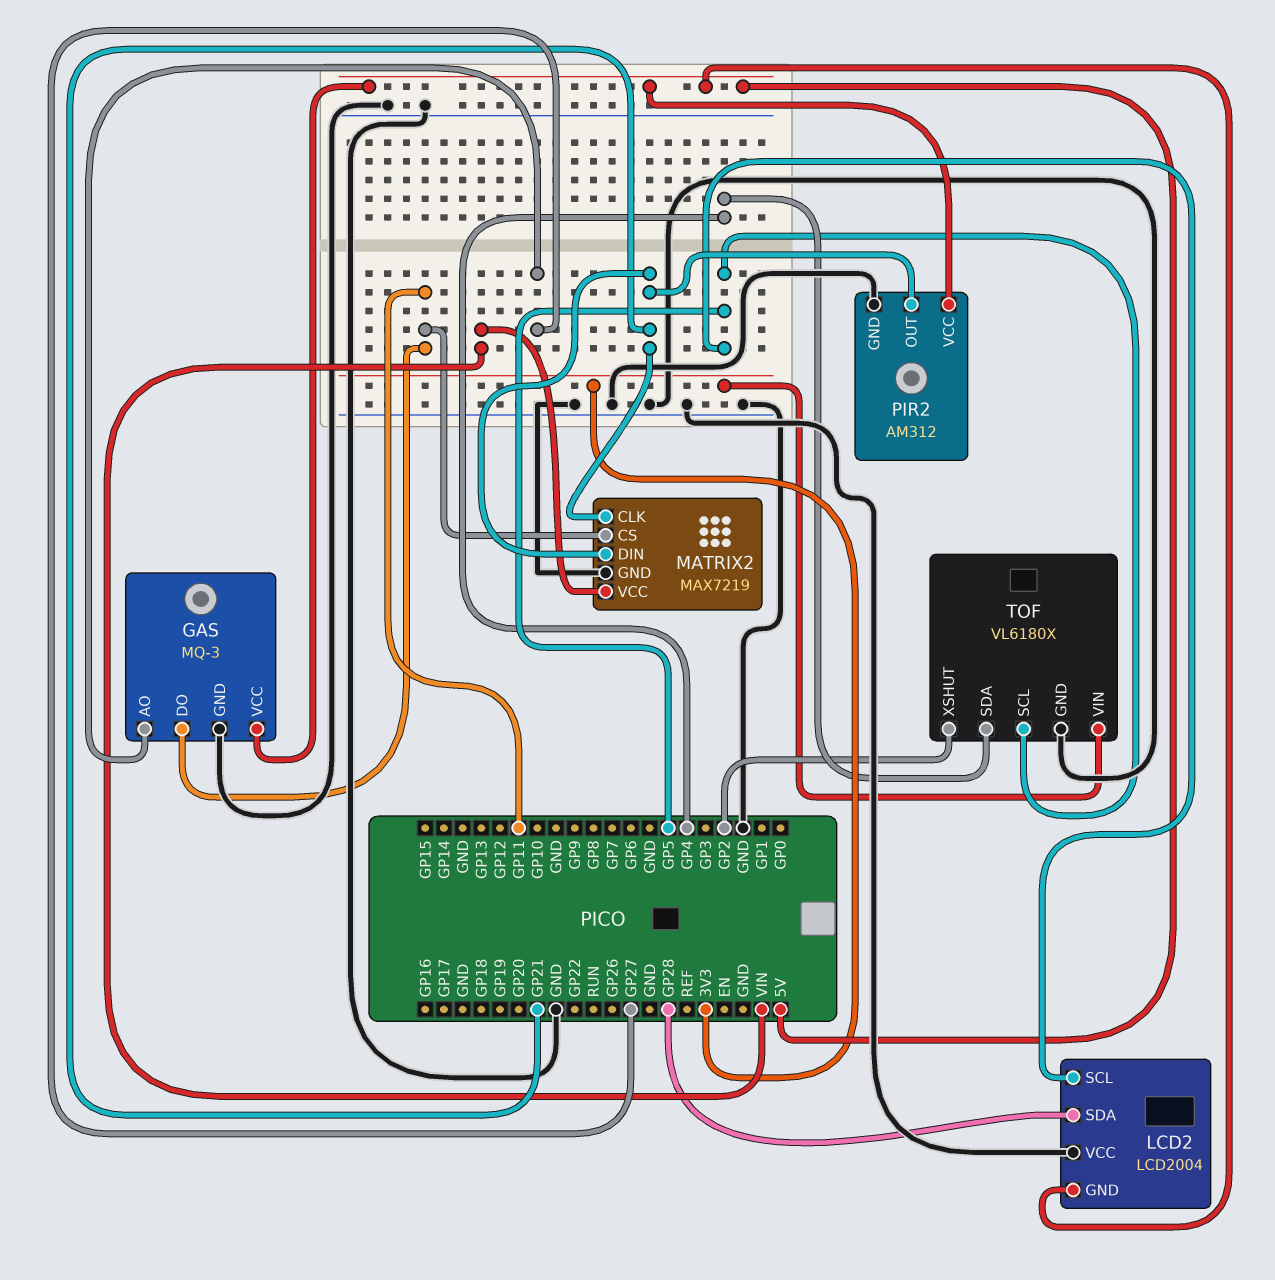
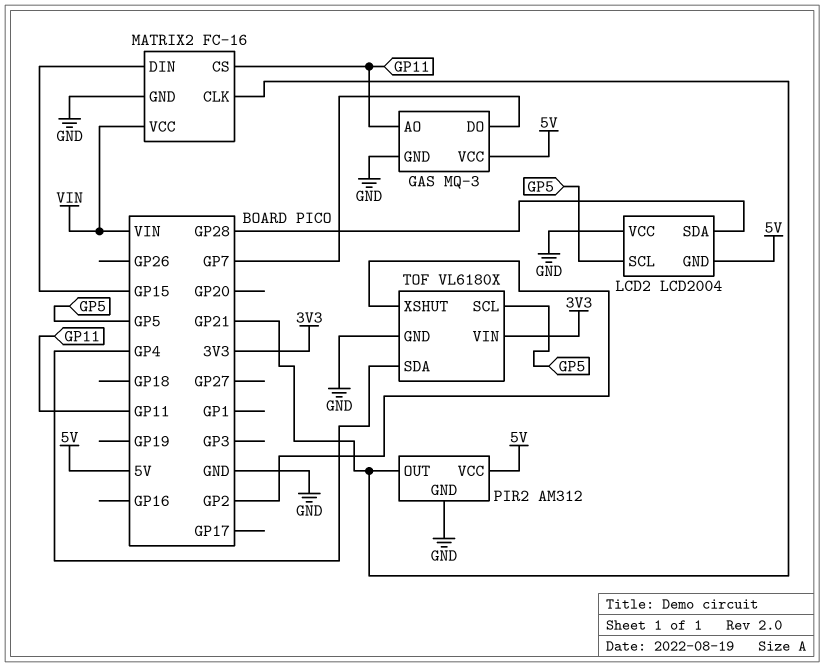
GAS pin AO: GP27 -> GP11
GAS pin DO: GP11 -> GP7
MATRIX2: MAX7219 -> FC-16
MATRIX2 pin DIN: GP21 -> GP15

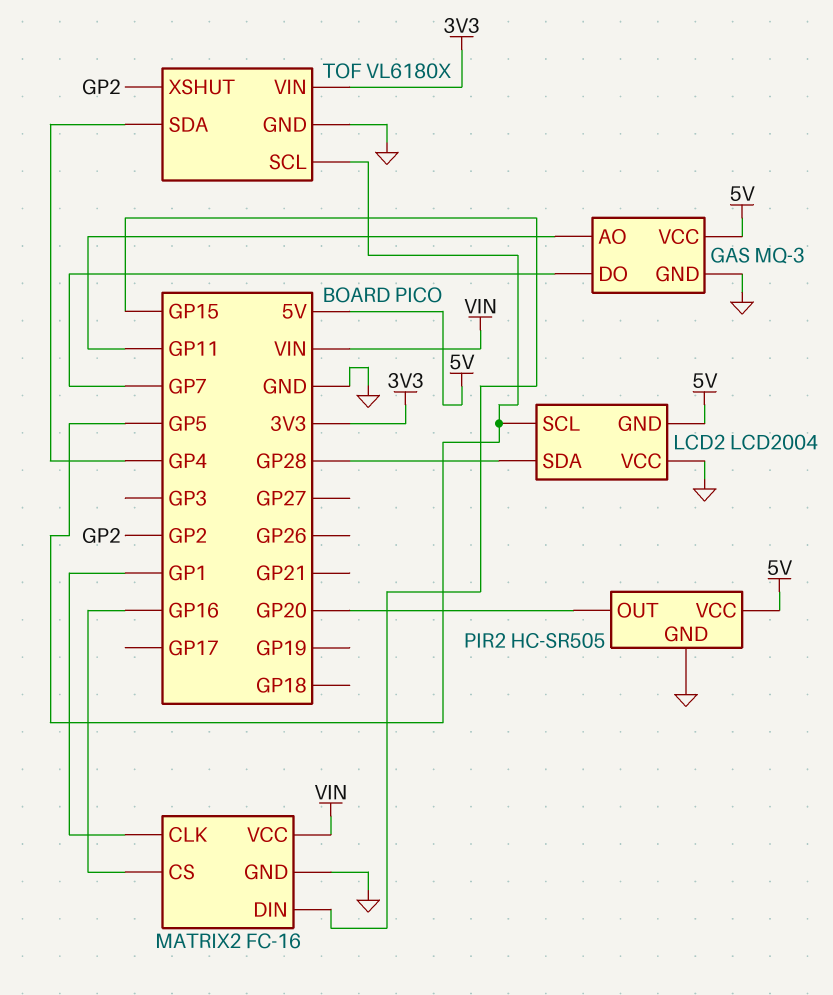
MATRIX2 pin CLK: GP21 -> GP1
MATRIX2 pin CS: GP11 -> GP16
PIR2: AM312 -> HC-SR505
PIR2 pin OUT: GP21 -> GP20

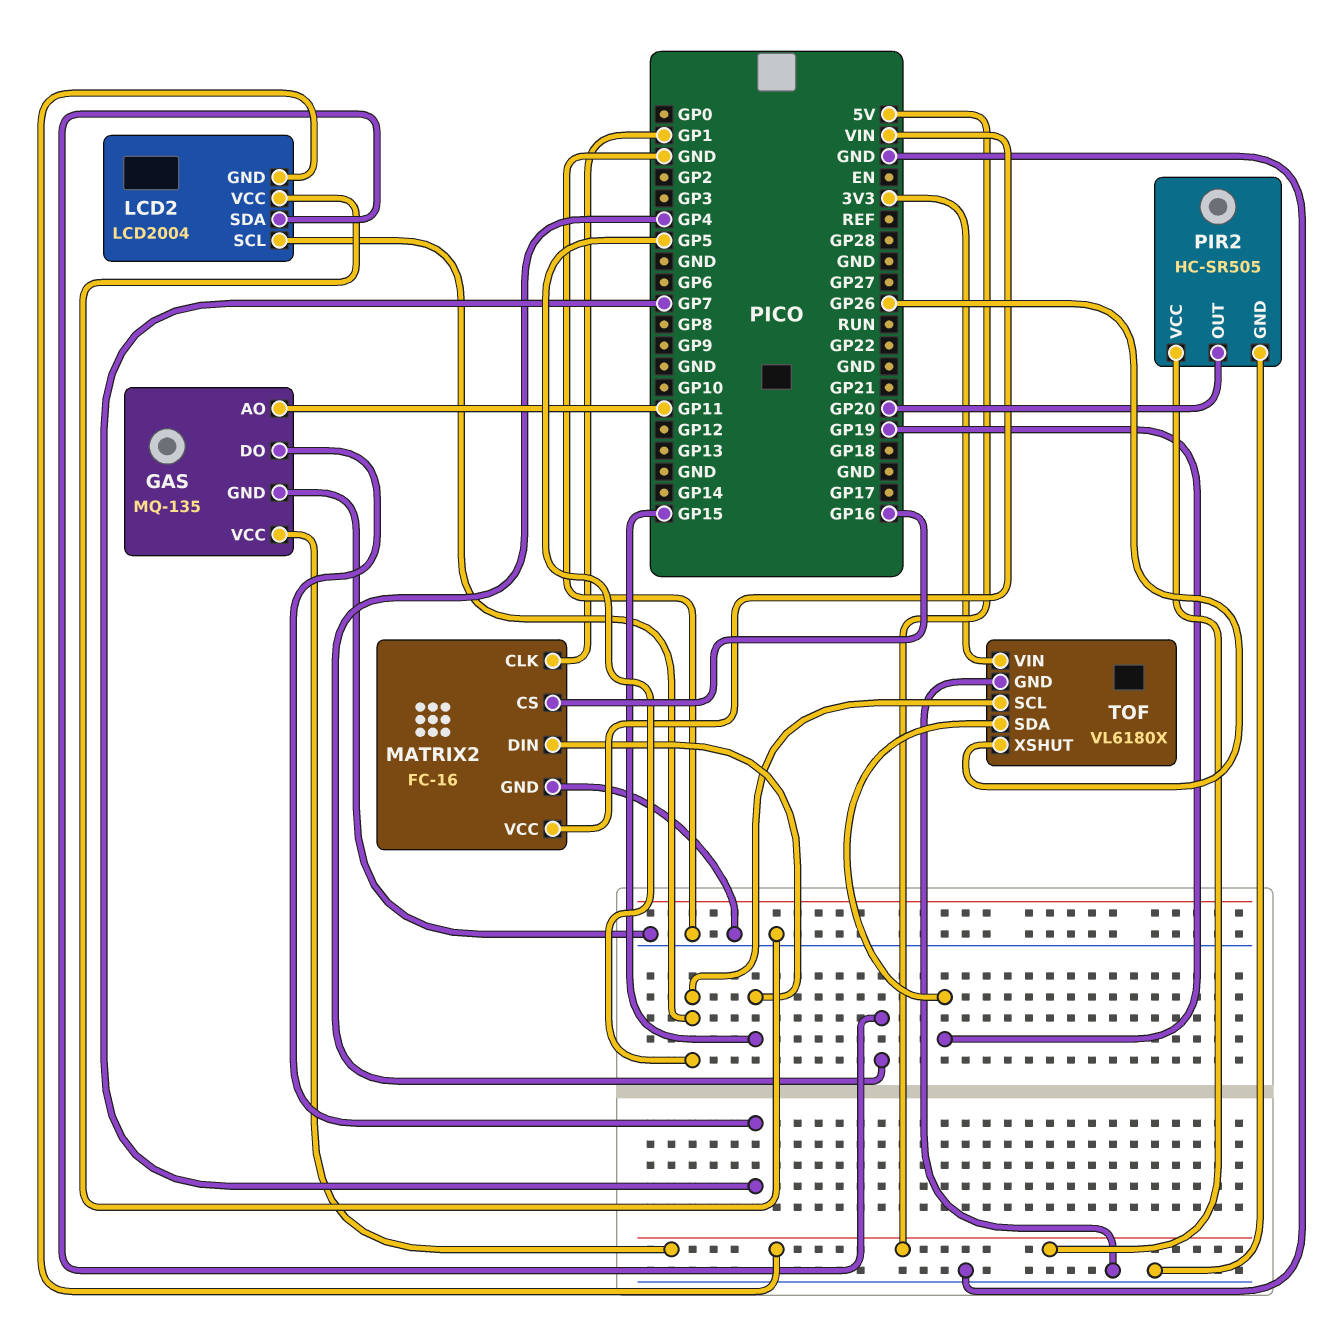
GAS: MQ-3 -> MQ-135
LCD2 pin SDA: GP28 -> GP4
TOF pin SDA: GP4 -> GP19
TOF pin XSHUT: GP2 -> GP26

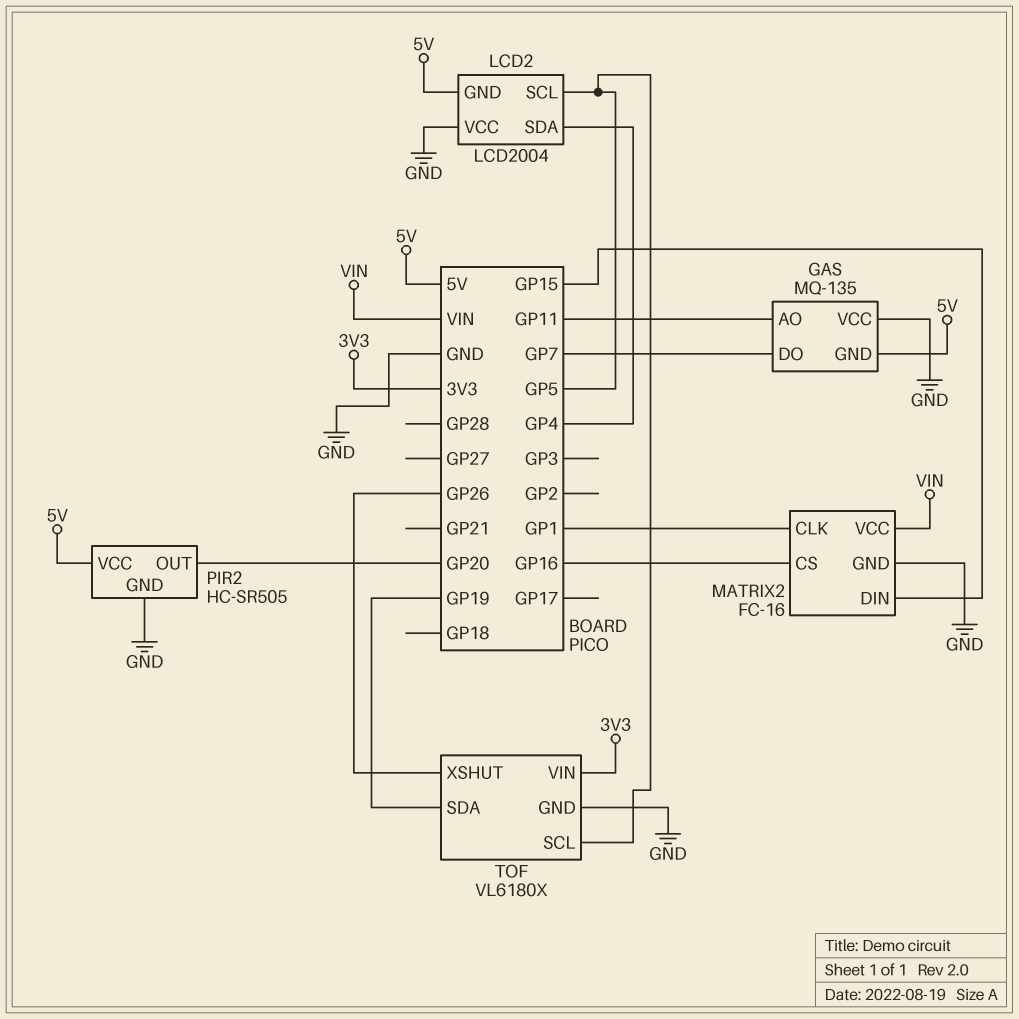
GAS pin GND: GND -> 5V
GAS pin VCC: 5V -> GND

